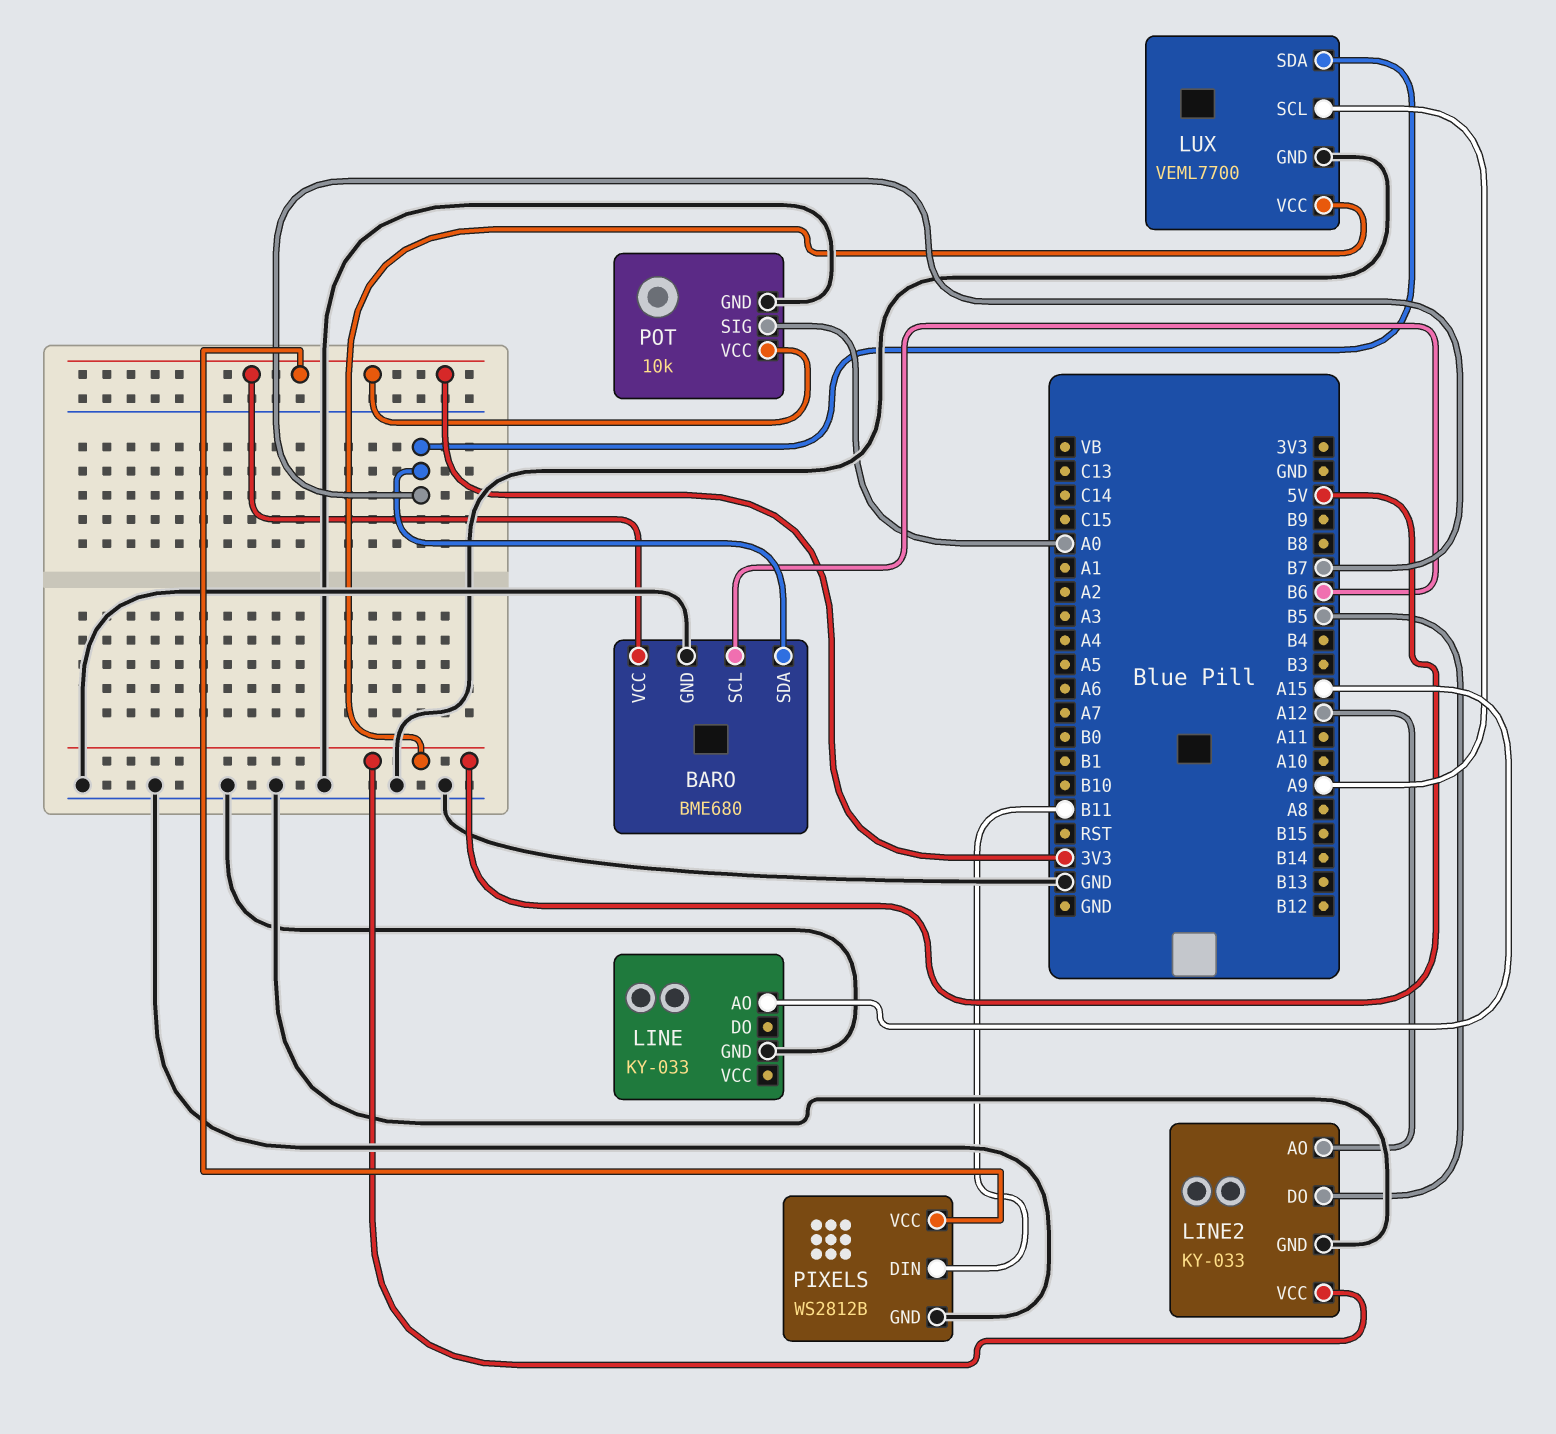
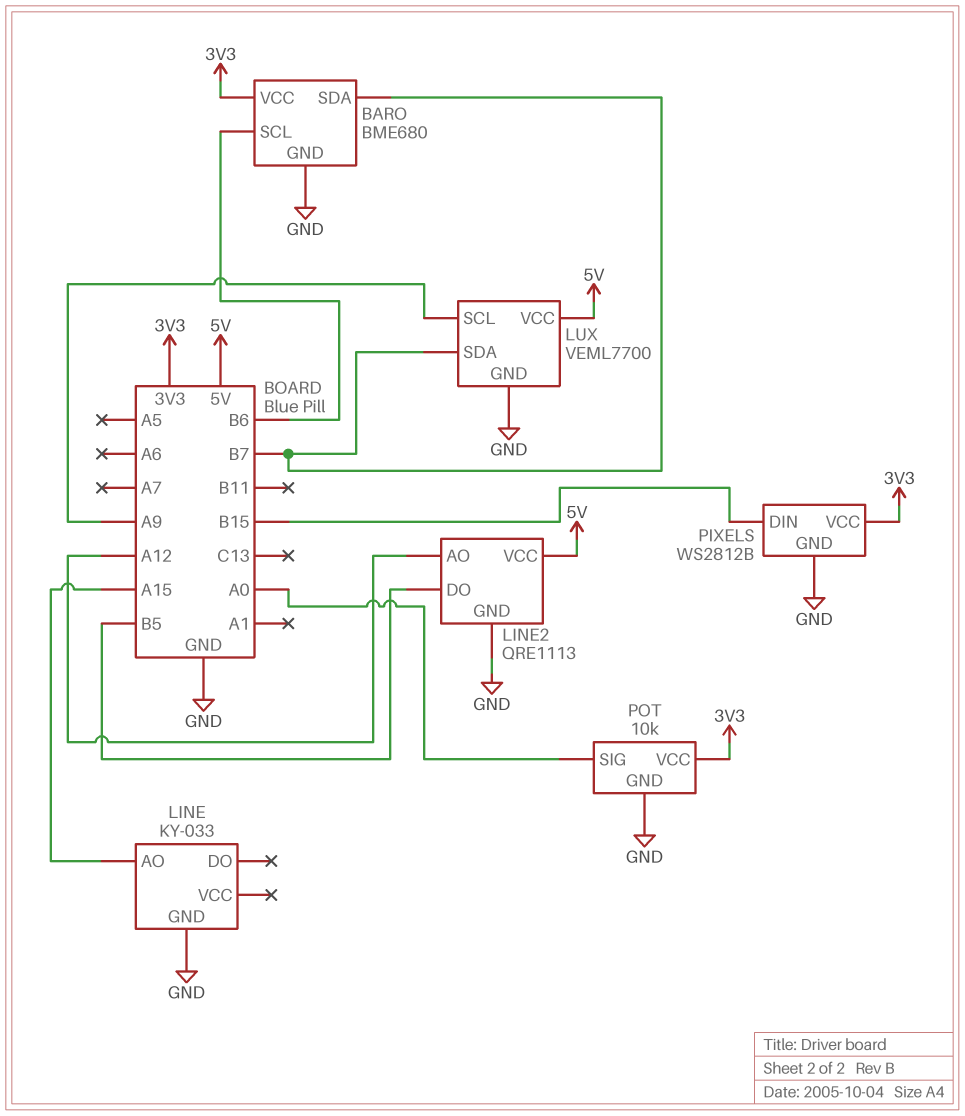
LINE2: KY-033 -> QRE1113
PIXELS pin DIN: B11 -> B15

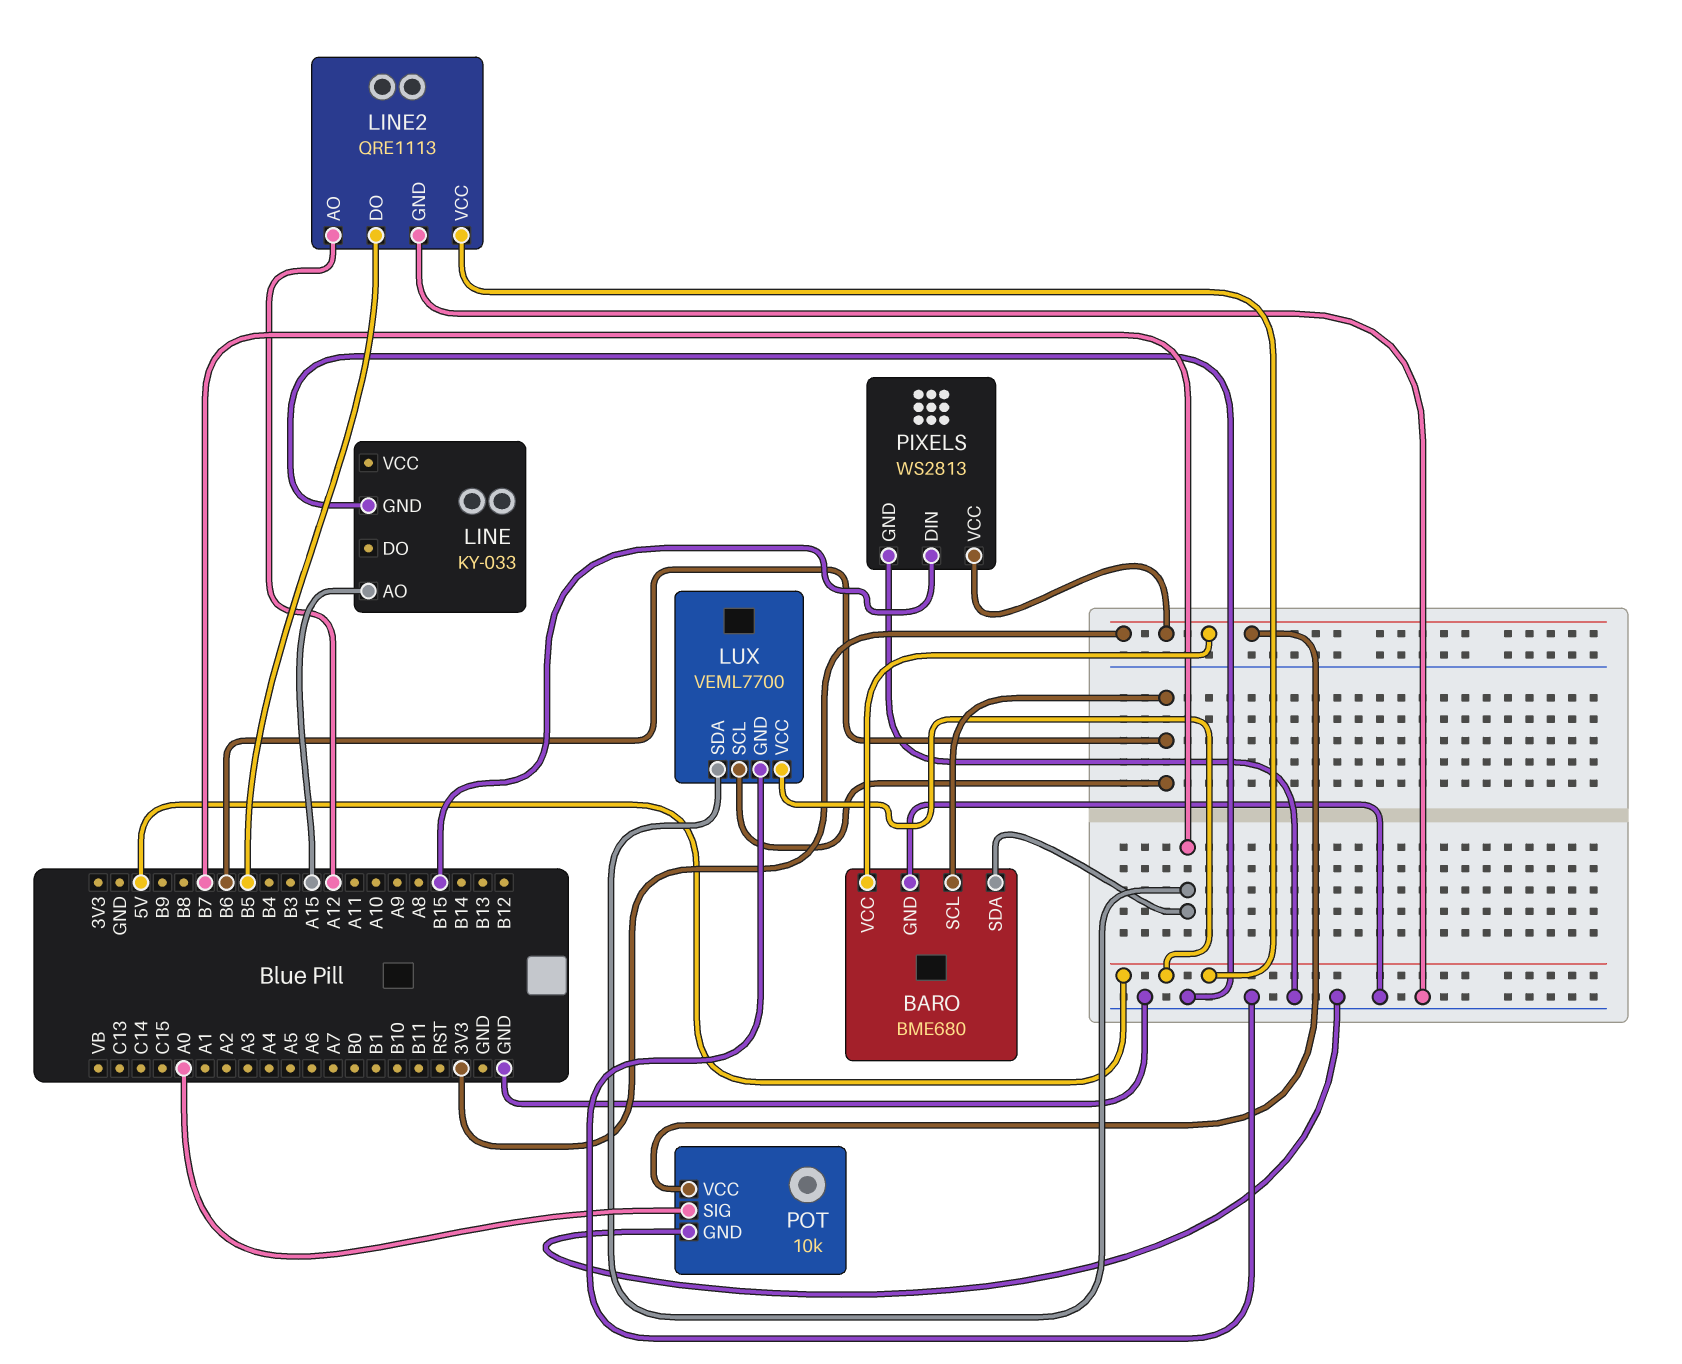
LUX pin SCL: A9 -> B6
PIXELS: WS2812B -> WS2813

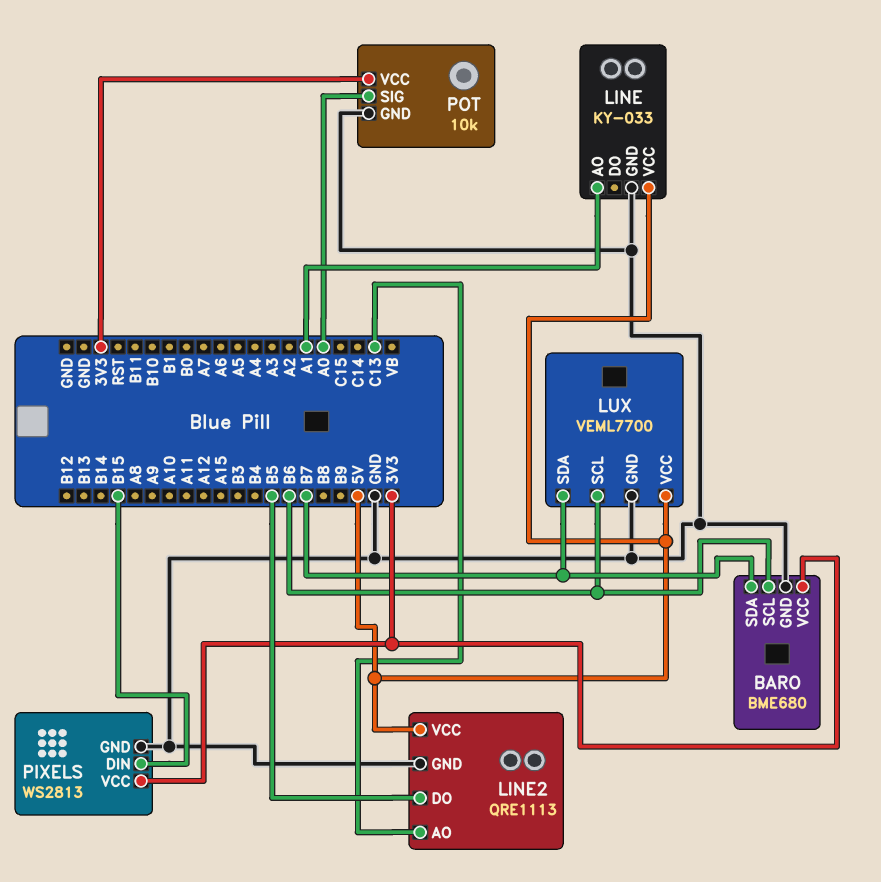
LINE pin AO: A15 -> A1
LINE pin VCC: none -> 5V
LINE2 pin AO: A12 -> C13

